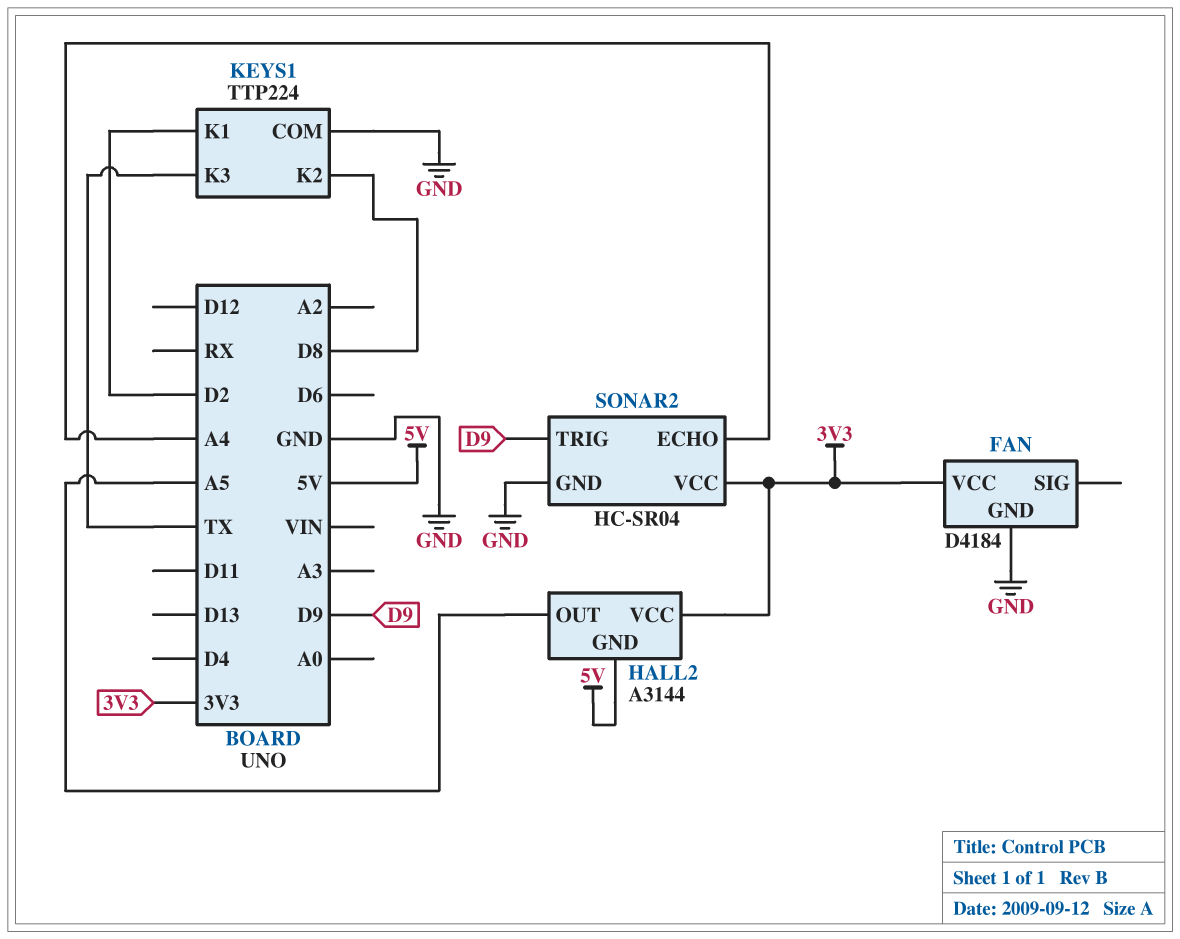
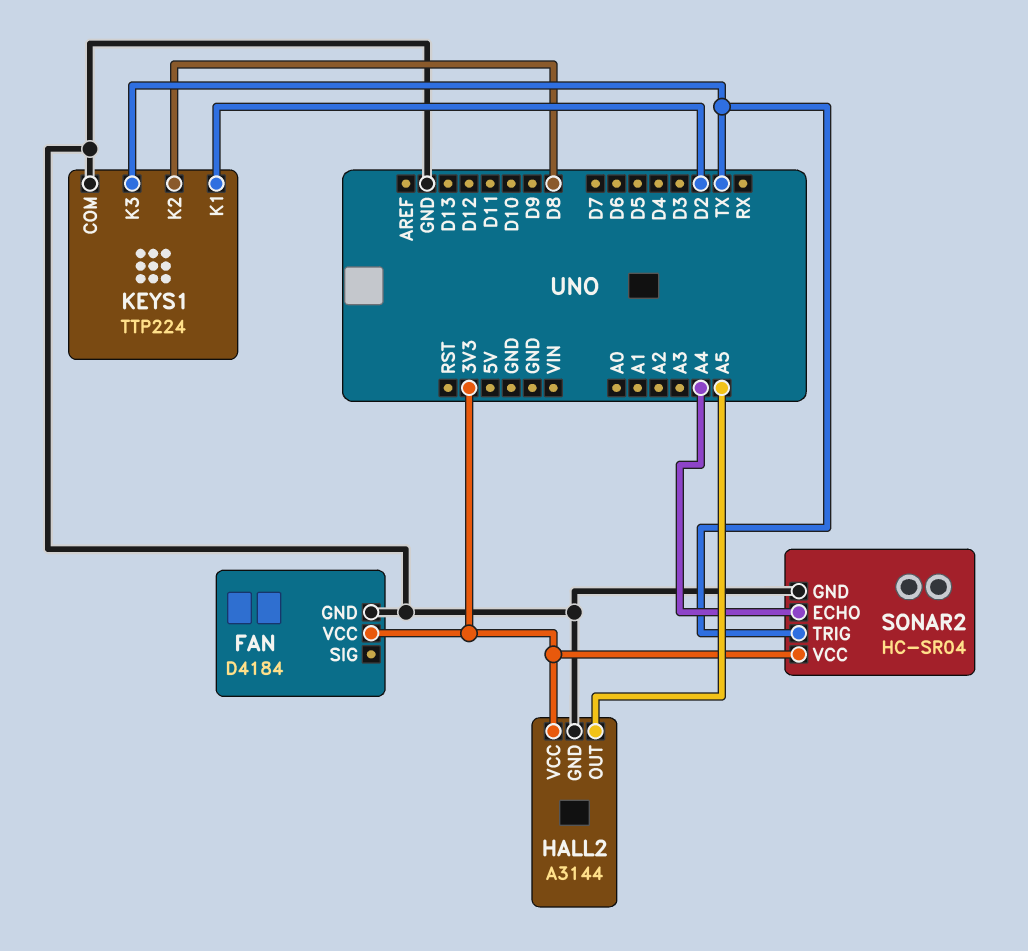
HALL2 pin GND: 5V -> GND
SONAR2 pin TRIG: D9 -> TX

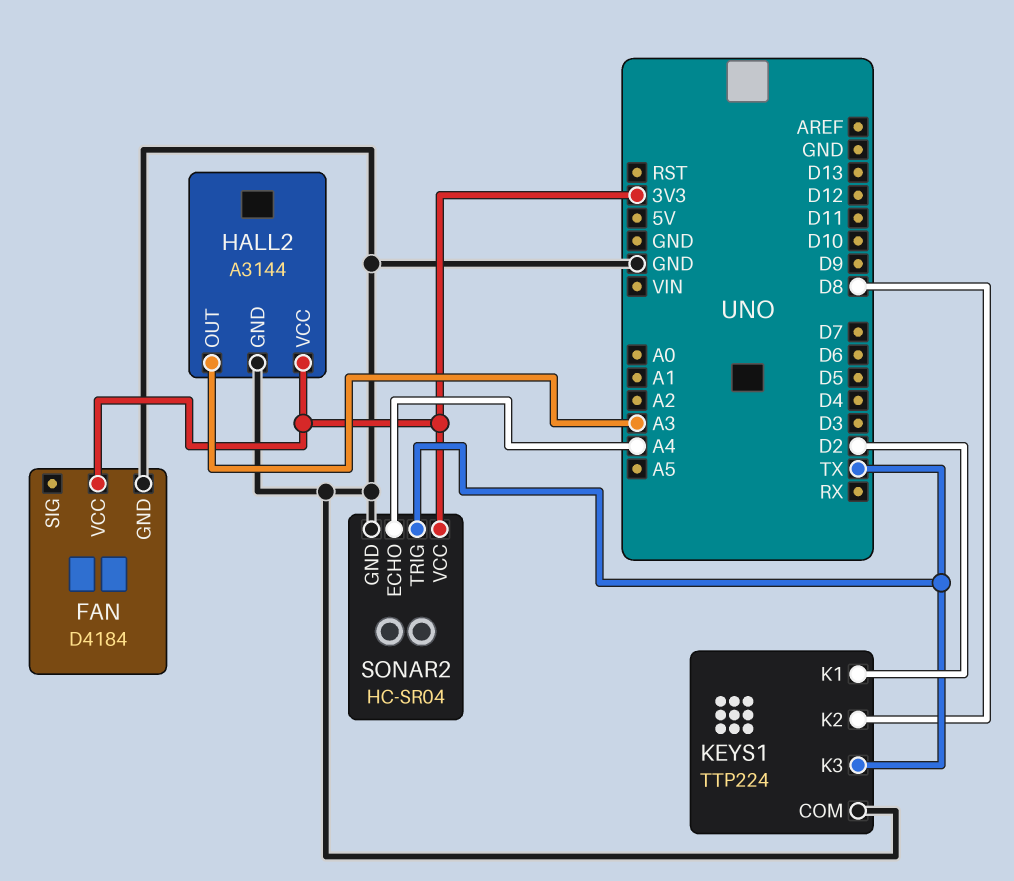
HALL2 pin OUT: A5 -> A3

